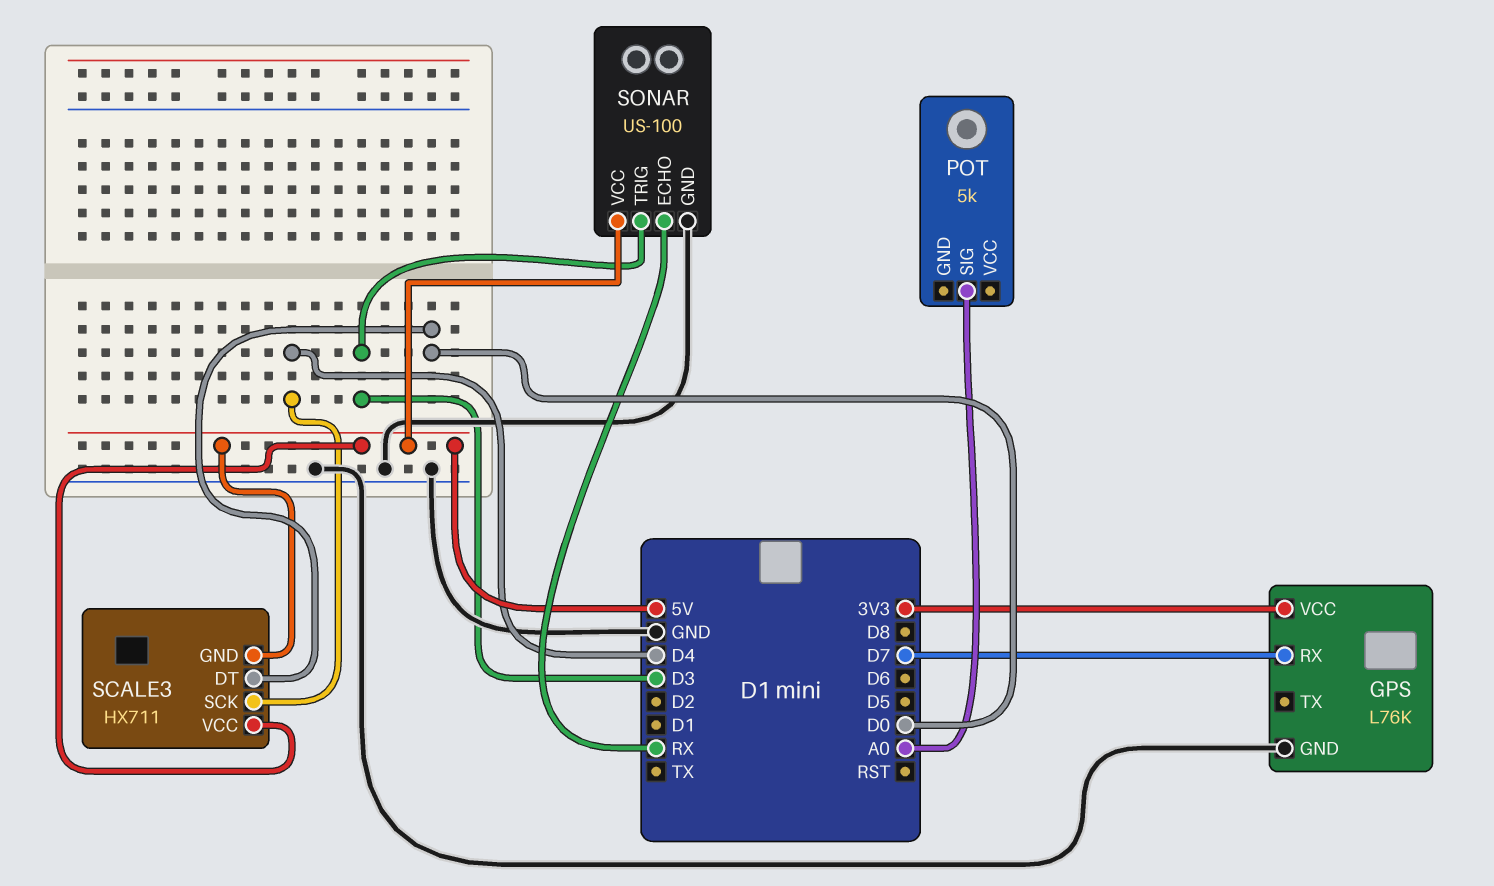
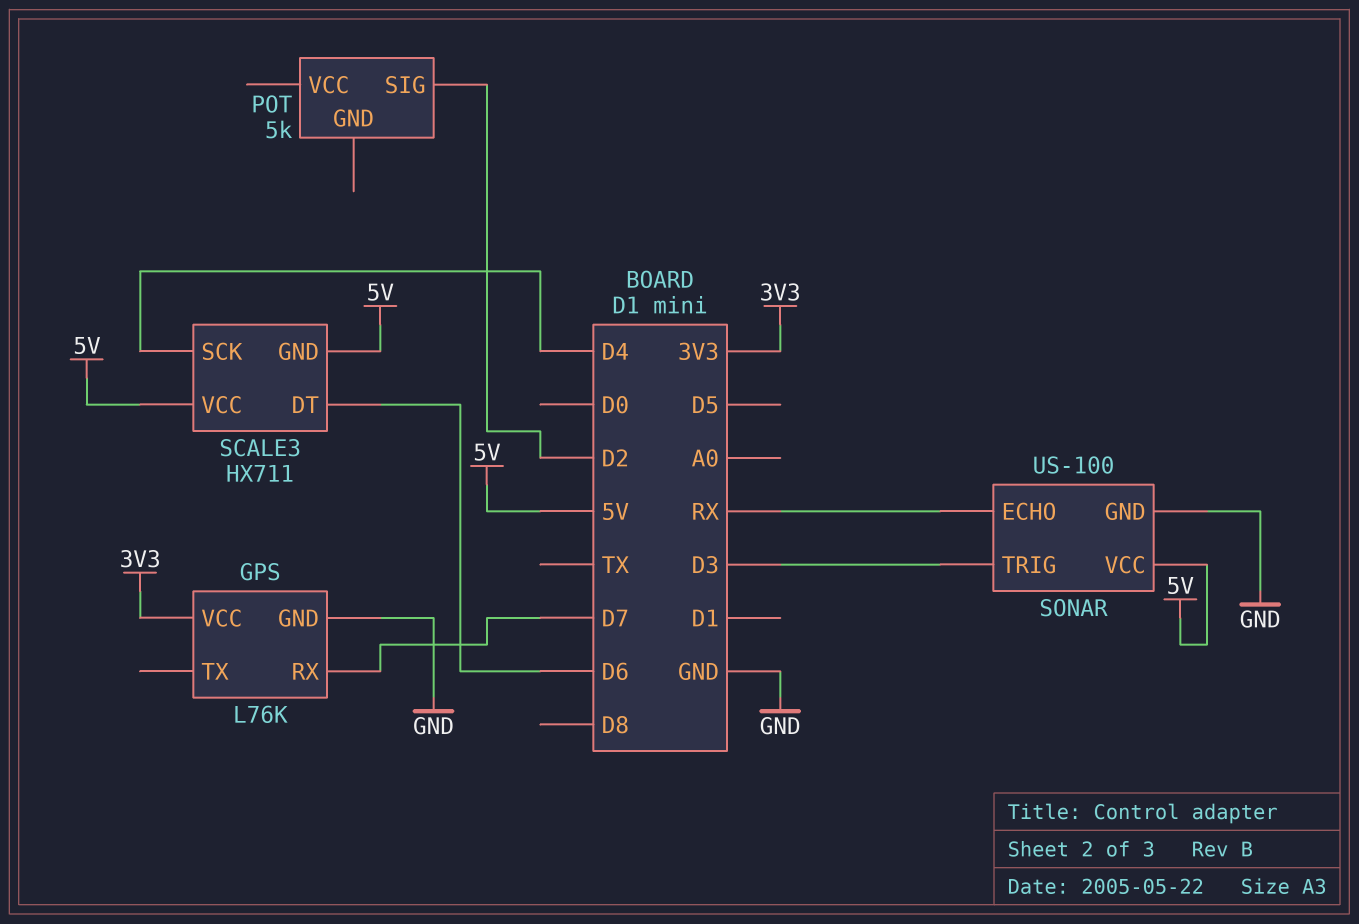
POT pin SIG: A0 -> D2
SCALE3 pin DT: D0 -> D6

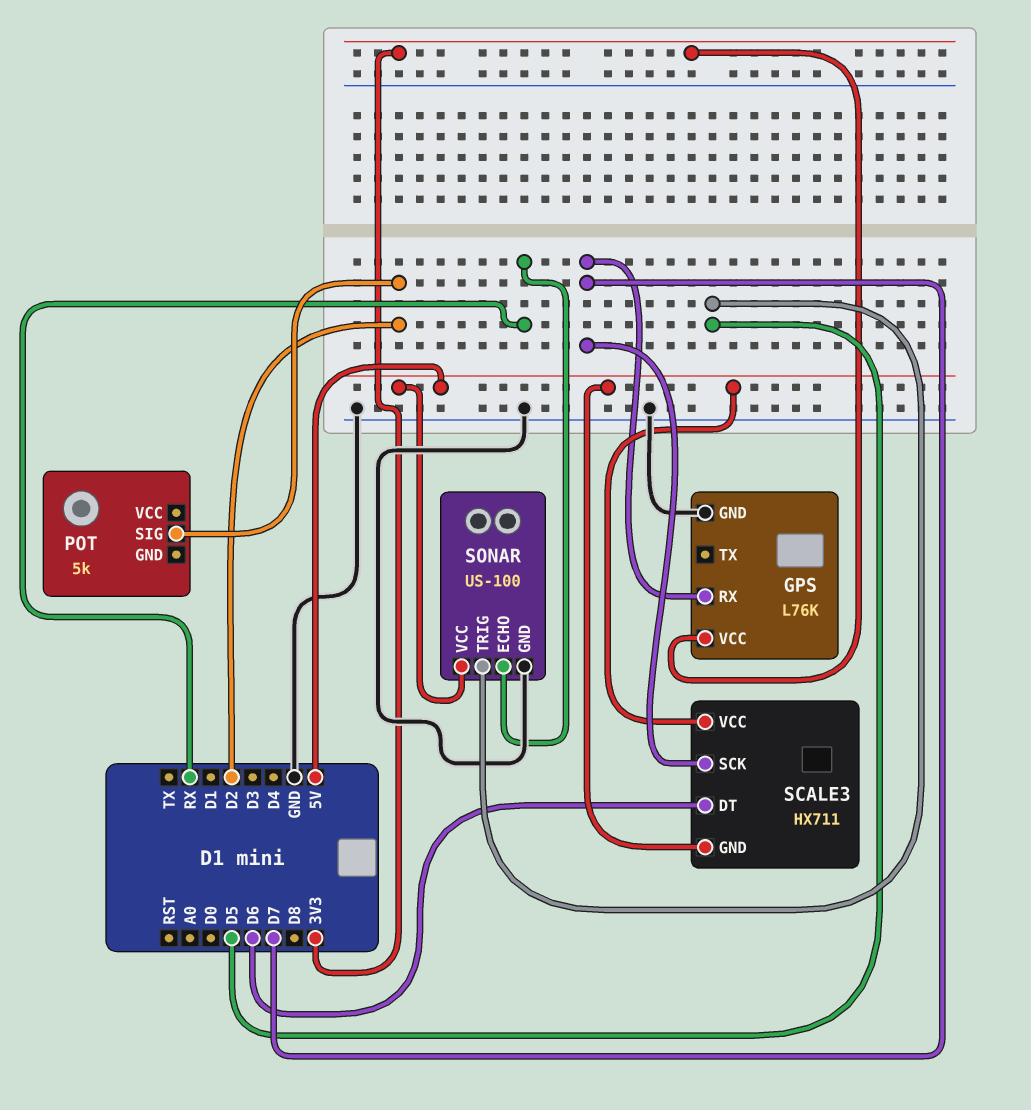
SCALE3 pin SCK: D4 -> D7
SONAR pin TRIG: D3 -> D5

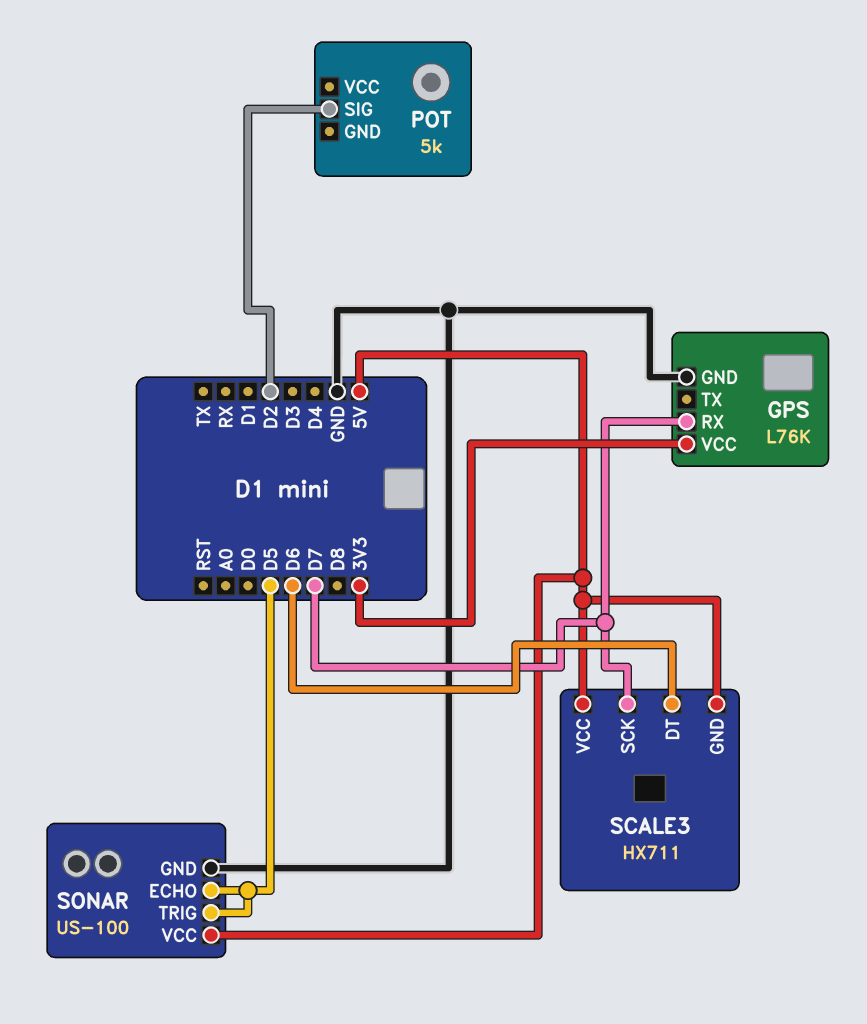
SONAR pin ECHO: RX -> D5

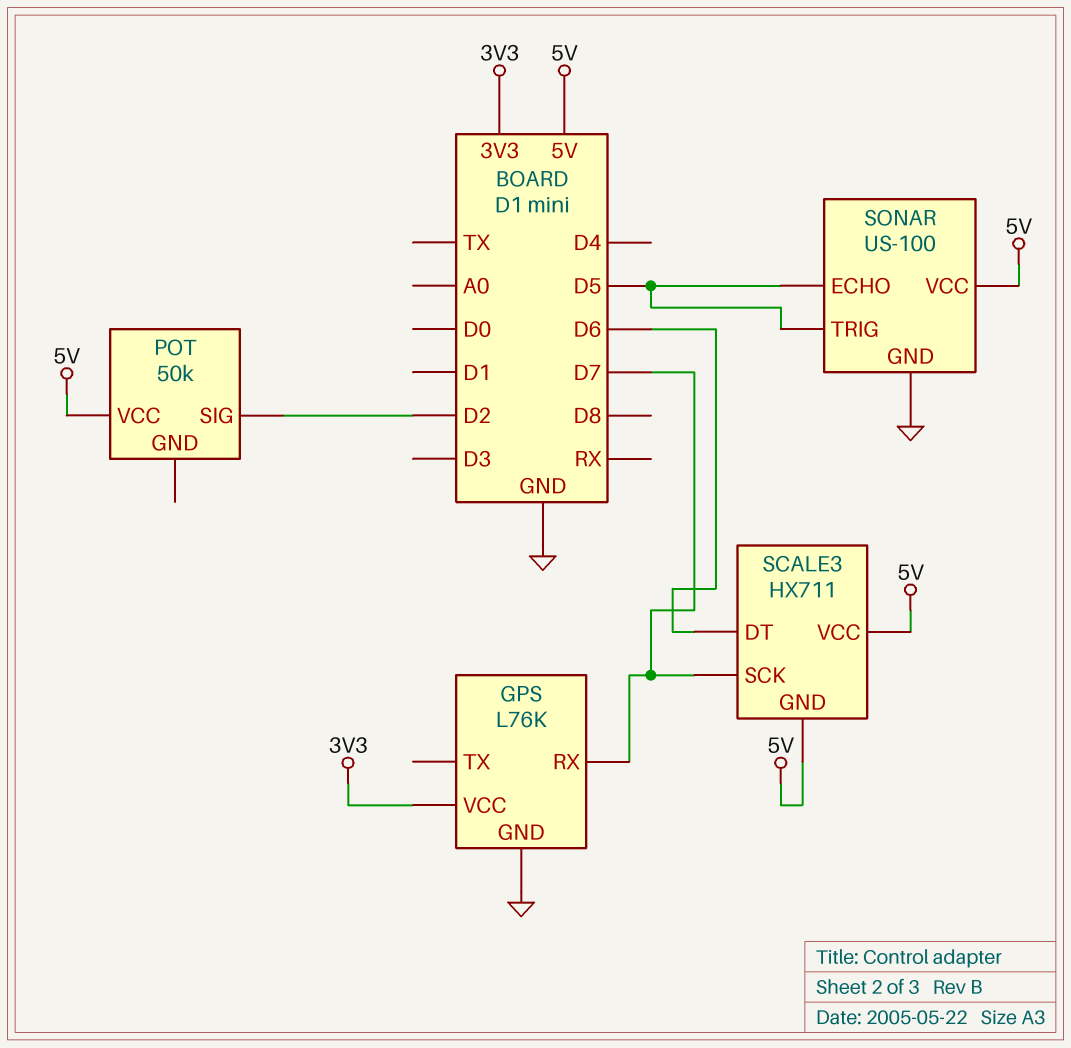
POT: 5k -> 50k
POT pin VCC: none -> 5V

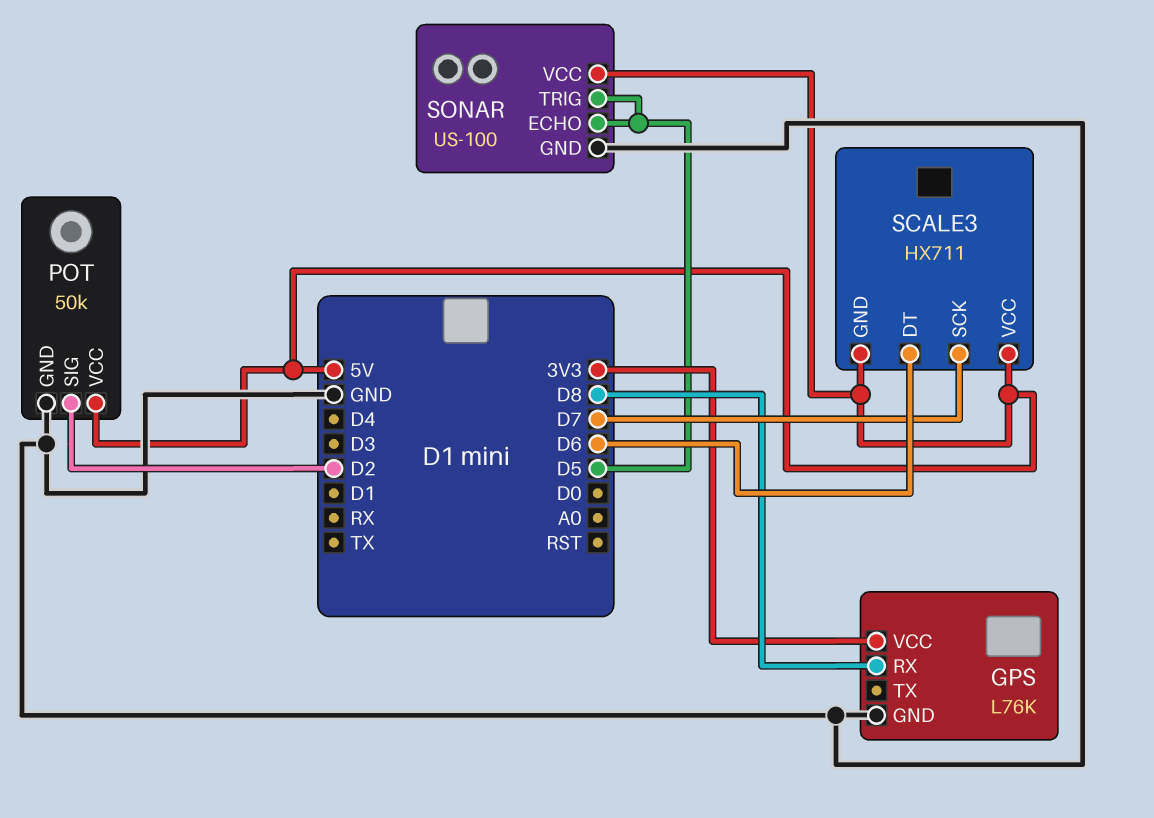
GPS pin RX: D7 -> D8
POT pin GND: none -> GND

